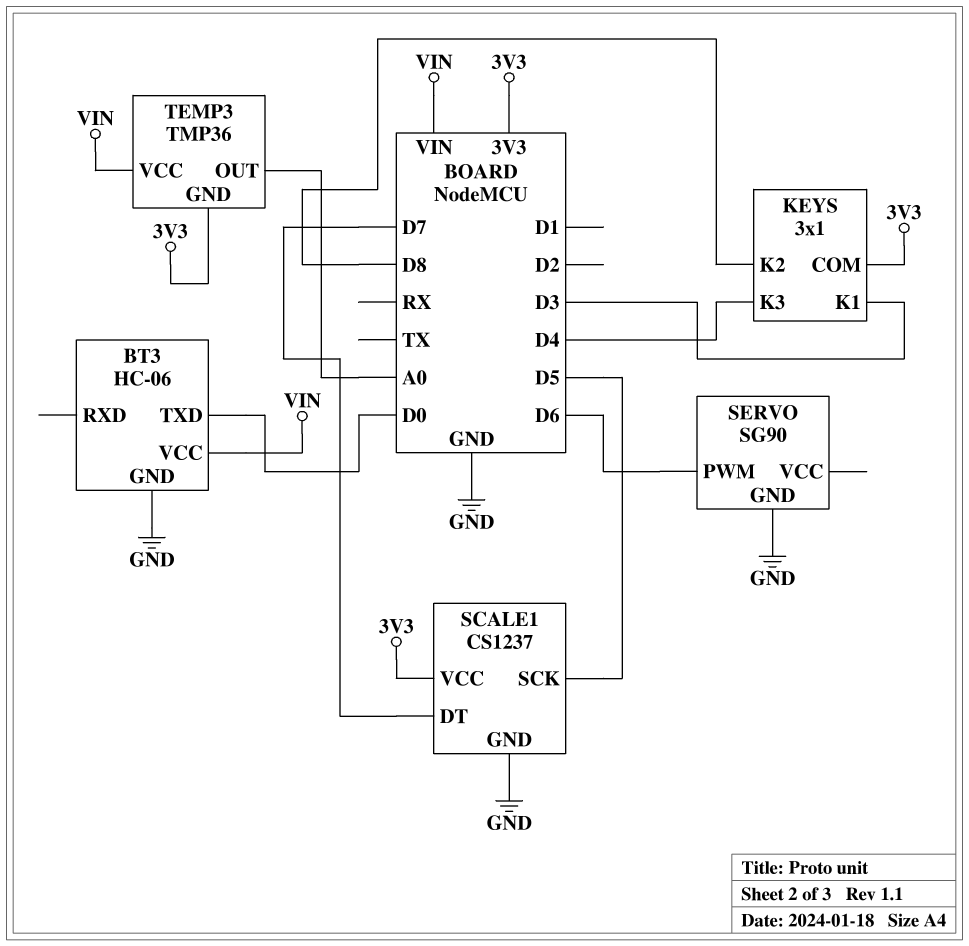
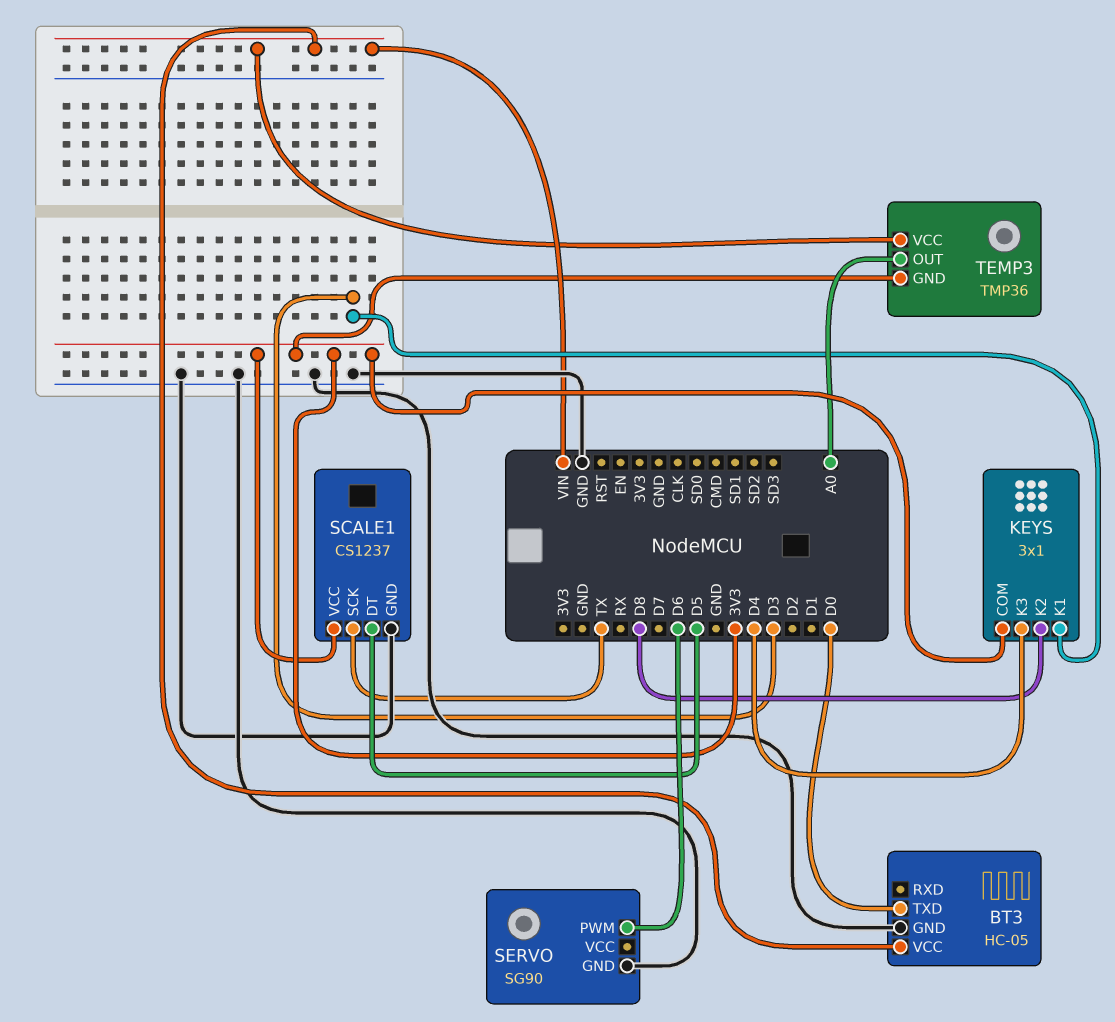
BT3: HC-06 -> HC-05
SCALE1 pin DT: D7 -> D5
SCALE1 pin SCK: D5 -> TX

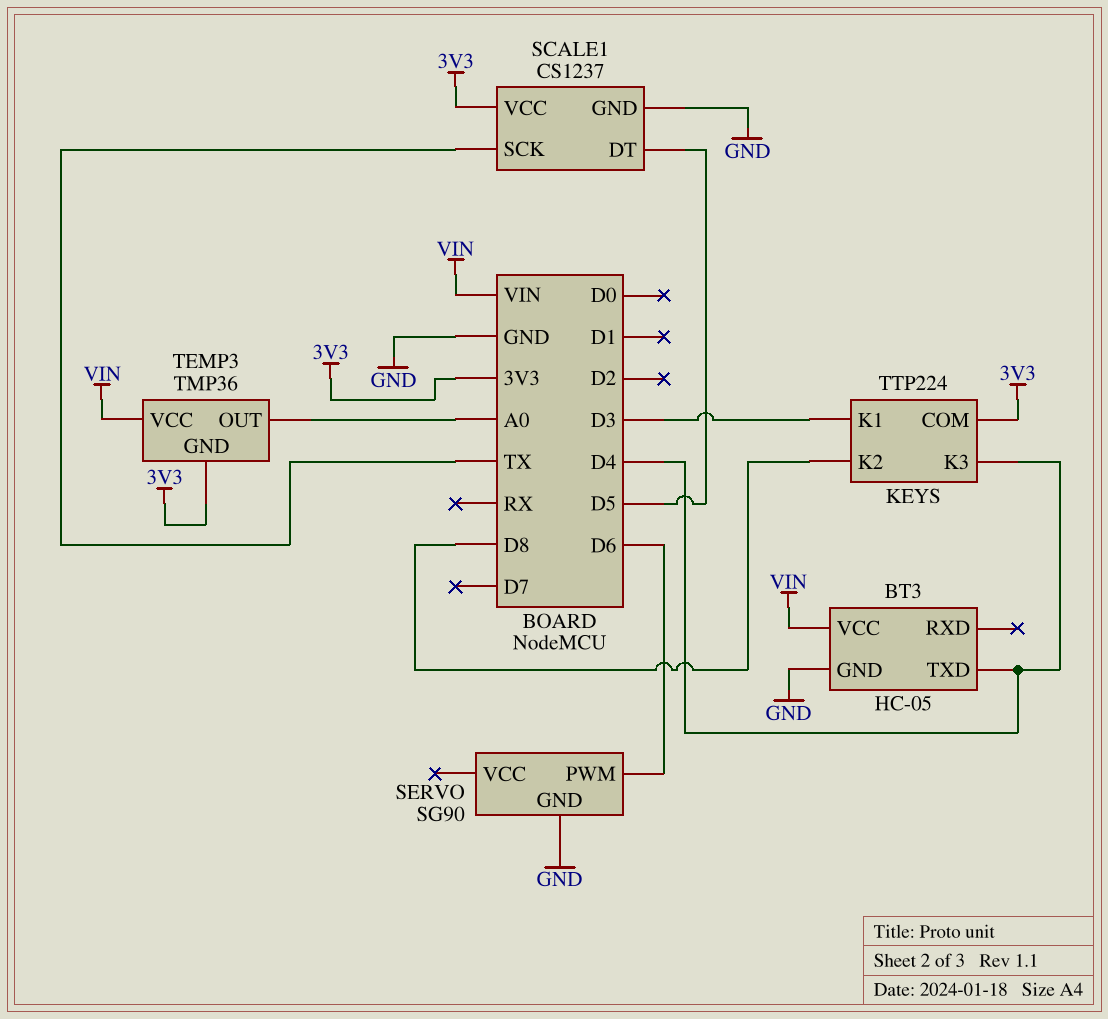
BT3 pin TXD: D0 -> D4
KEYS: 3x1 -> TTP224

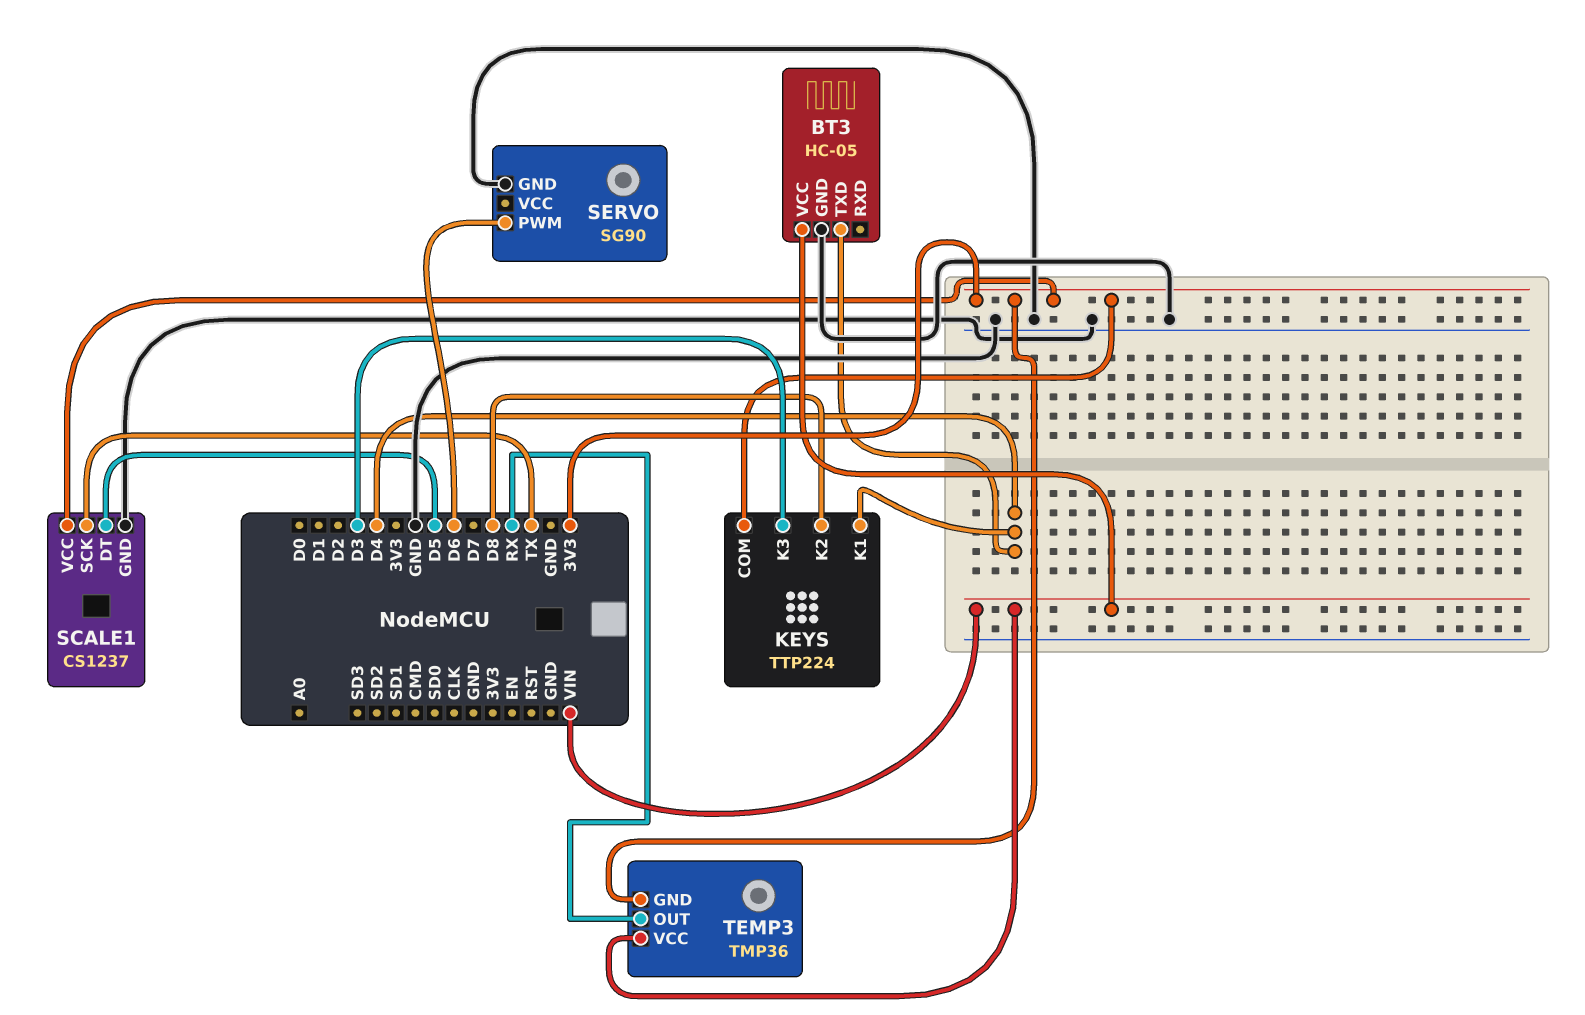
KEYS pin K1: D3 -> D4
KEYS pin K3: D4 -> D3
TEMP3 pin OUT: A0 -> RX

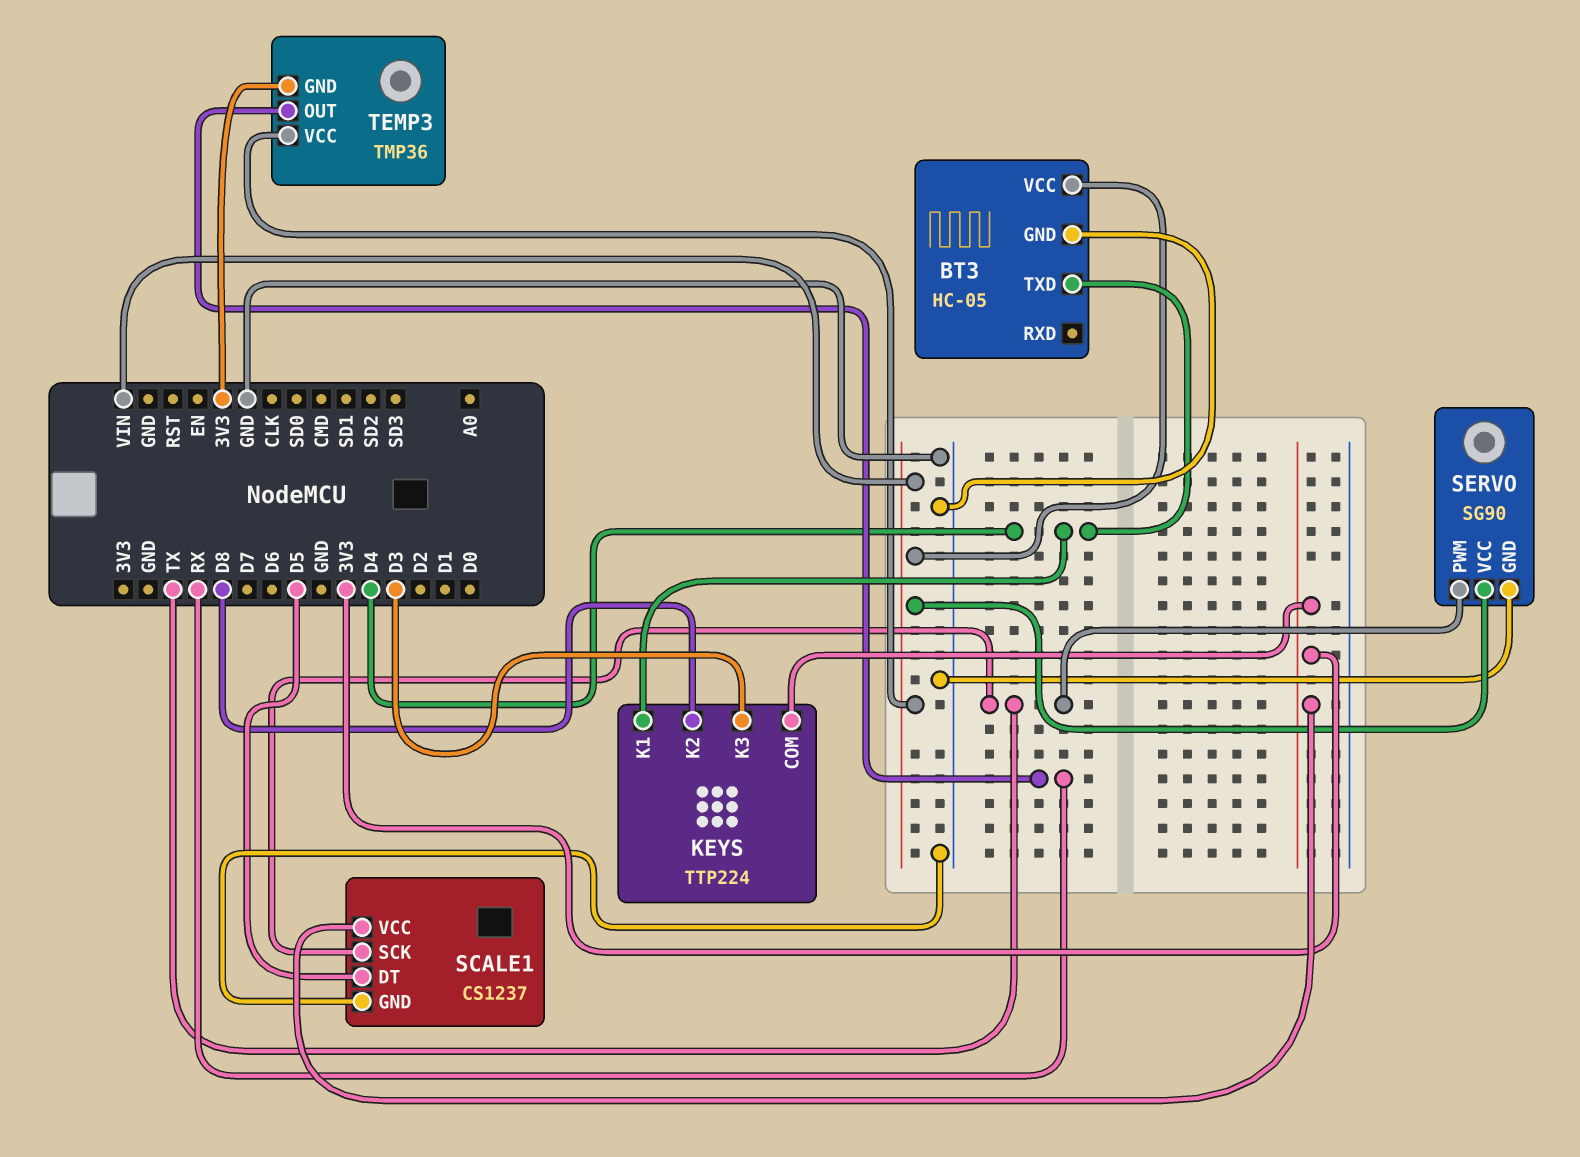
SERVO pin PWM: D6 -> TX
SERVO pin VCC: none -> VIN

